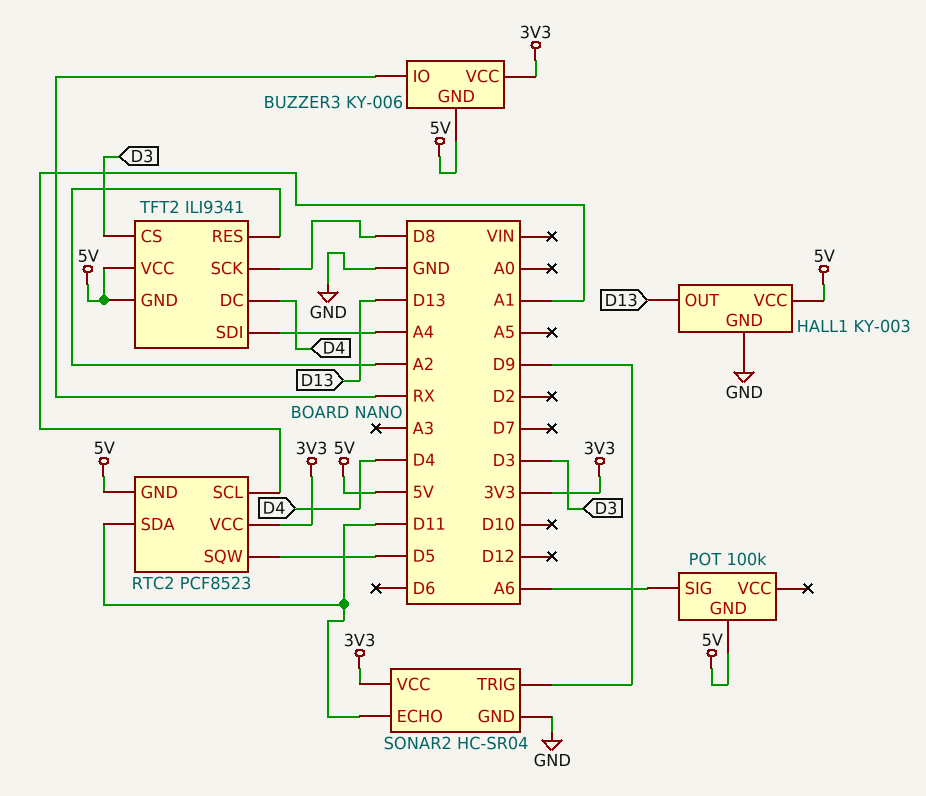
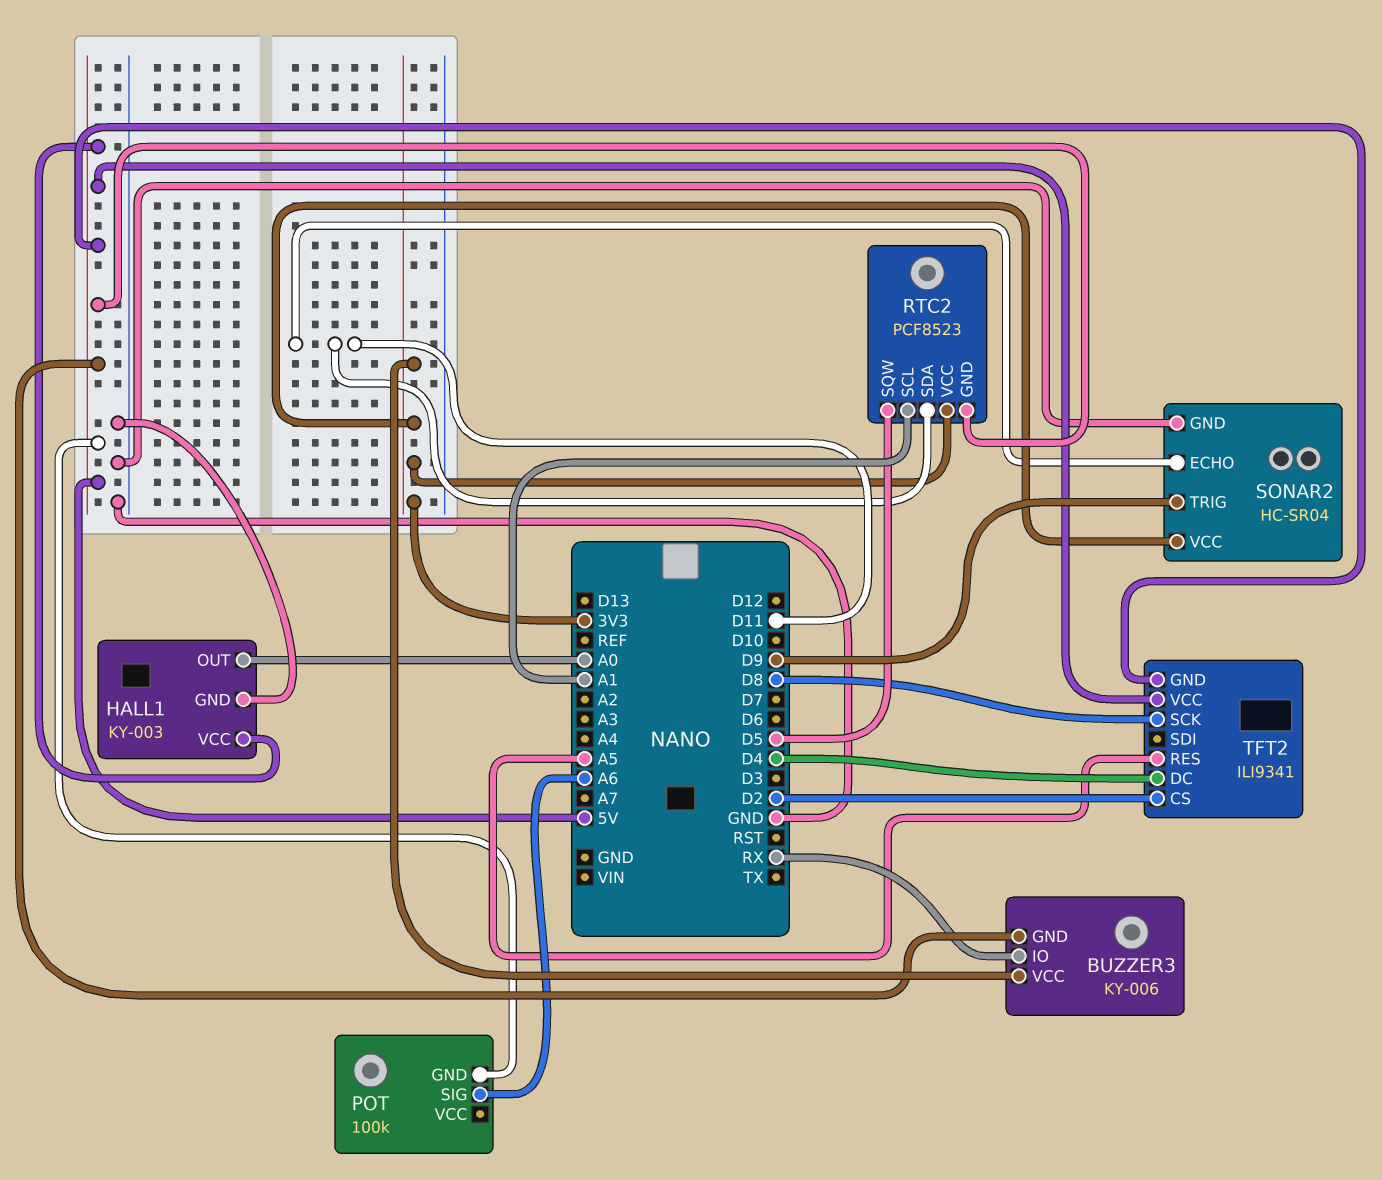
HALL1 pin OUT: D13 -> A0
TFT2 pin CS: D3 -> D2
TFT2 pin RES: A2 -> A5
TFT2 pin SDI: A4 -> none

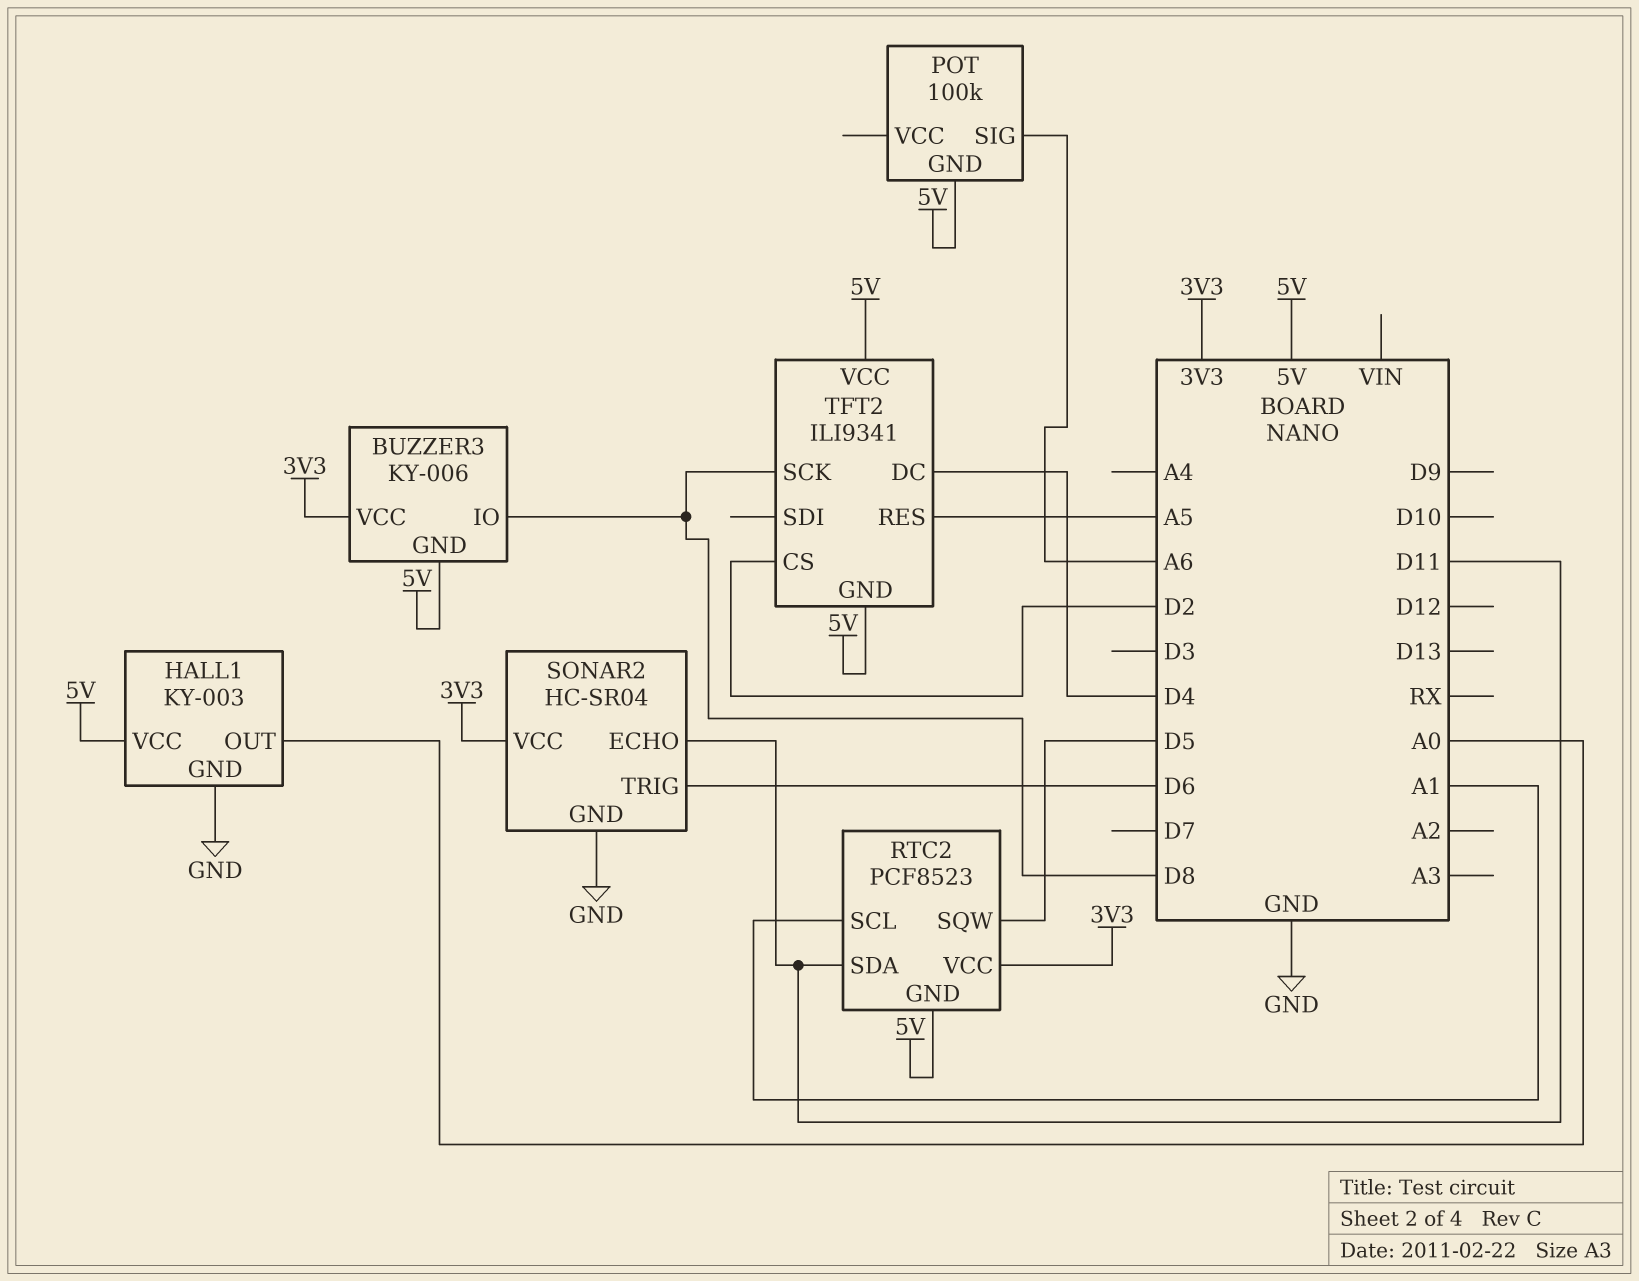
BUZZER3 pin IO: RX -> D8
SONAR2 pin TRIG: D9 -> D6

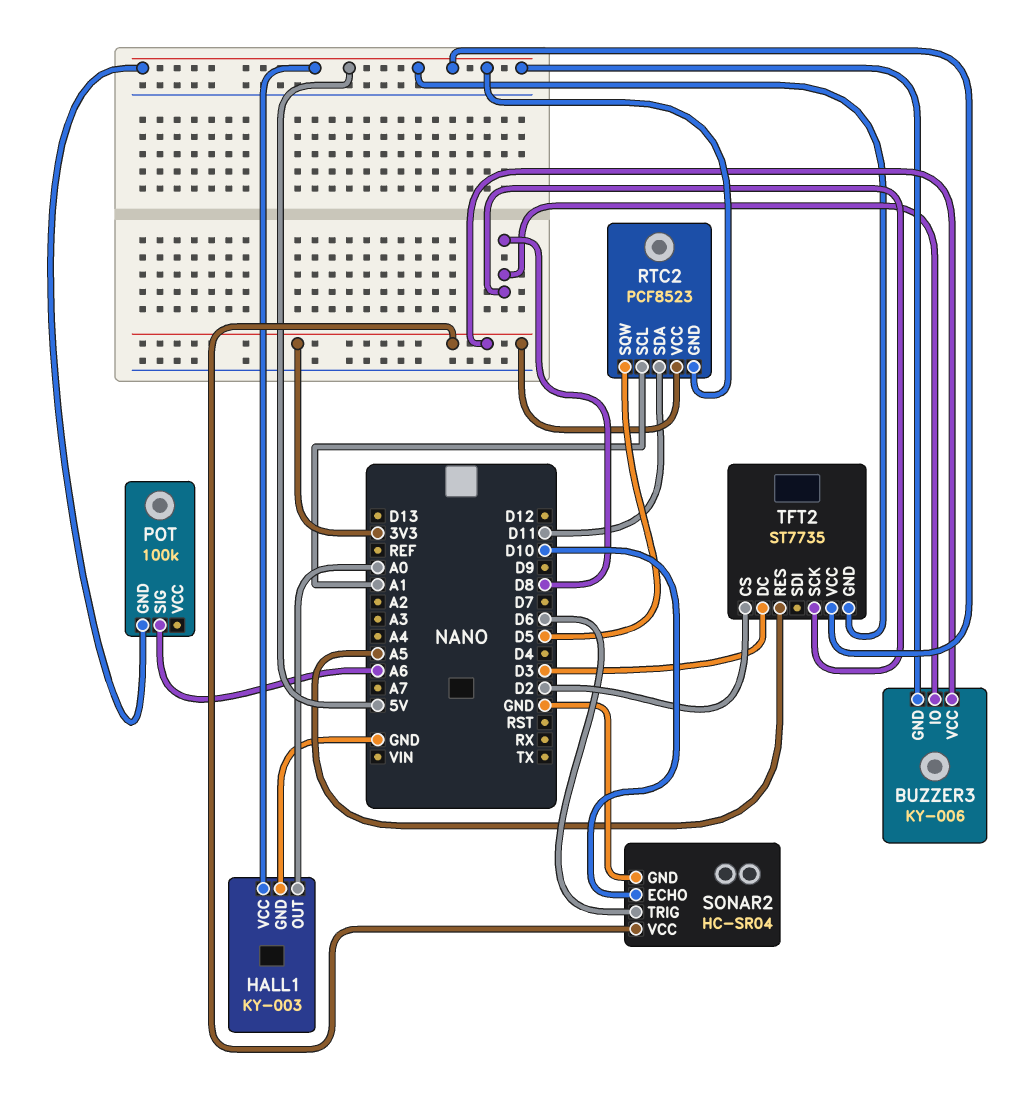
SONAR2 pin ECHO: D11 -> D10
TFT2: ILI9341 -> ST7735
TFT2 pin DC: D4 -> D3

